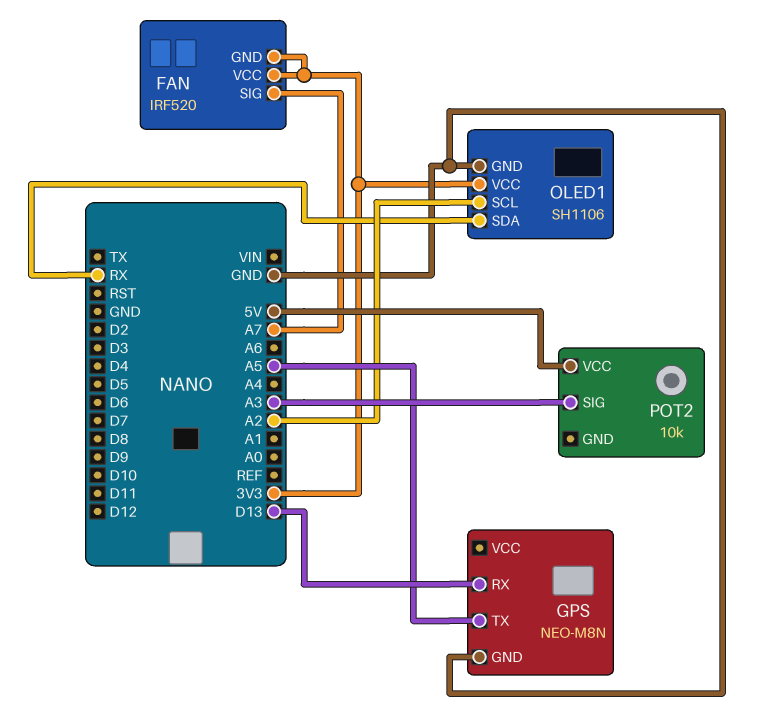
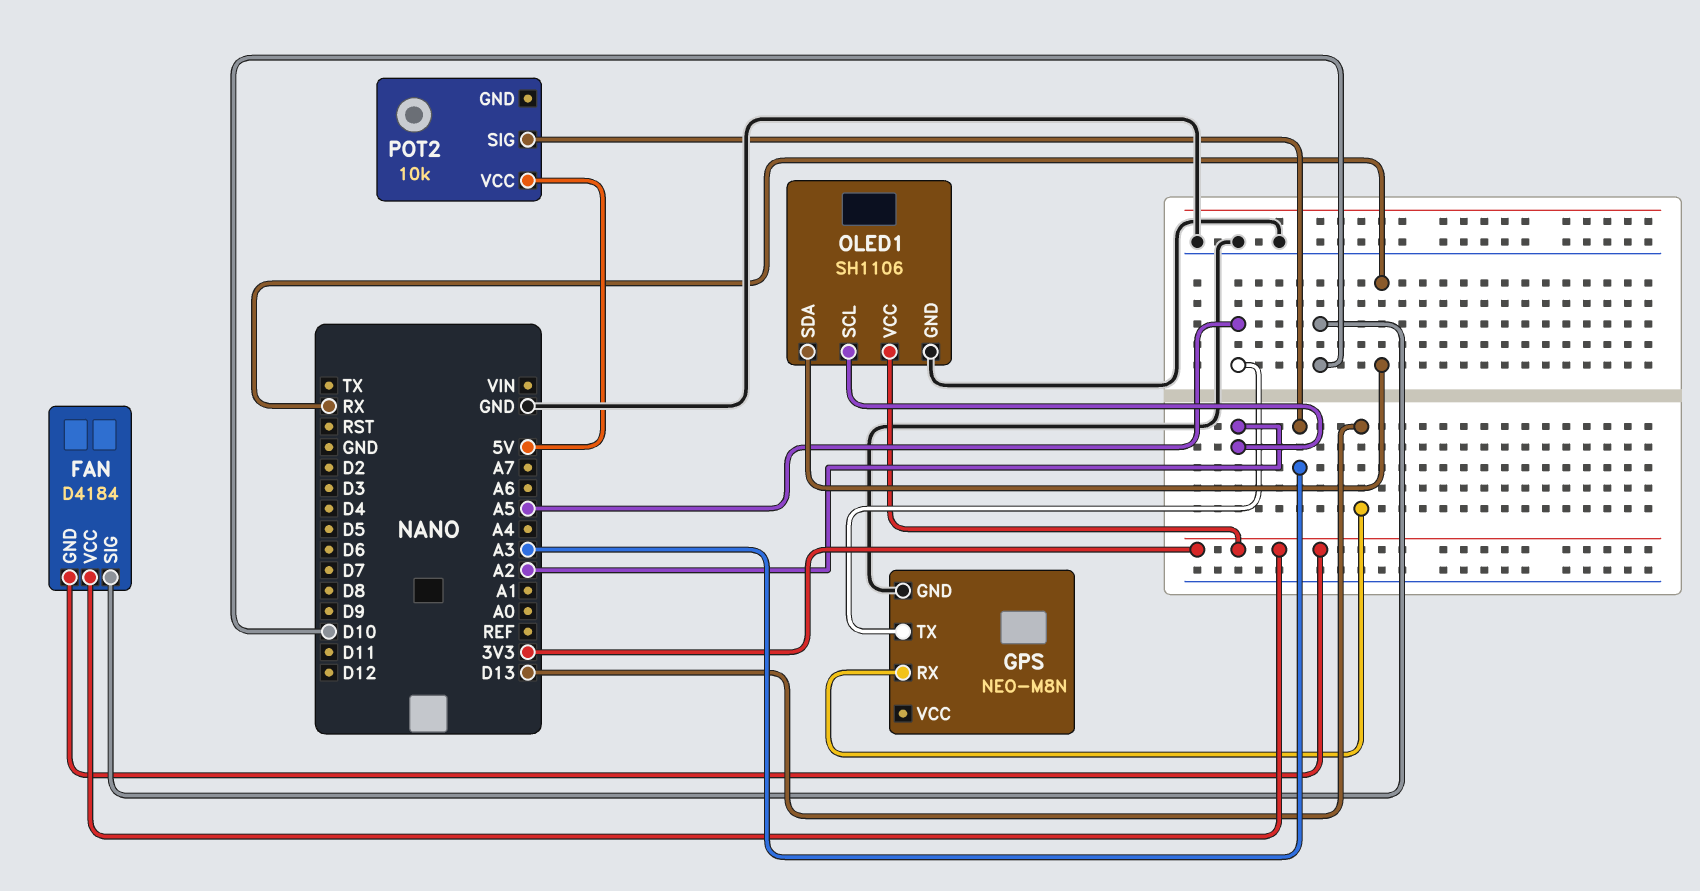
FAN: IRF520 -> D4184
FAN pin SIG: A7 -> D10

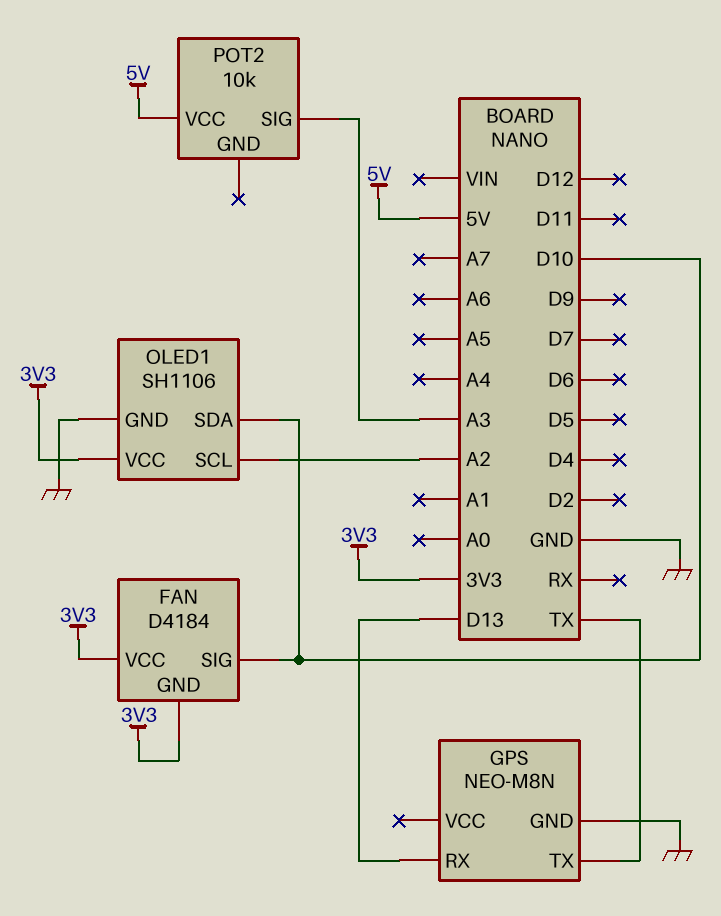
GPS pin TX: A5 -> TX
OLED1 pin SDA: RX -> D10

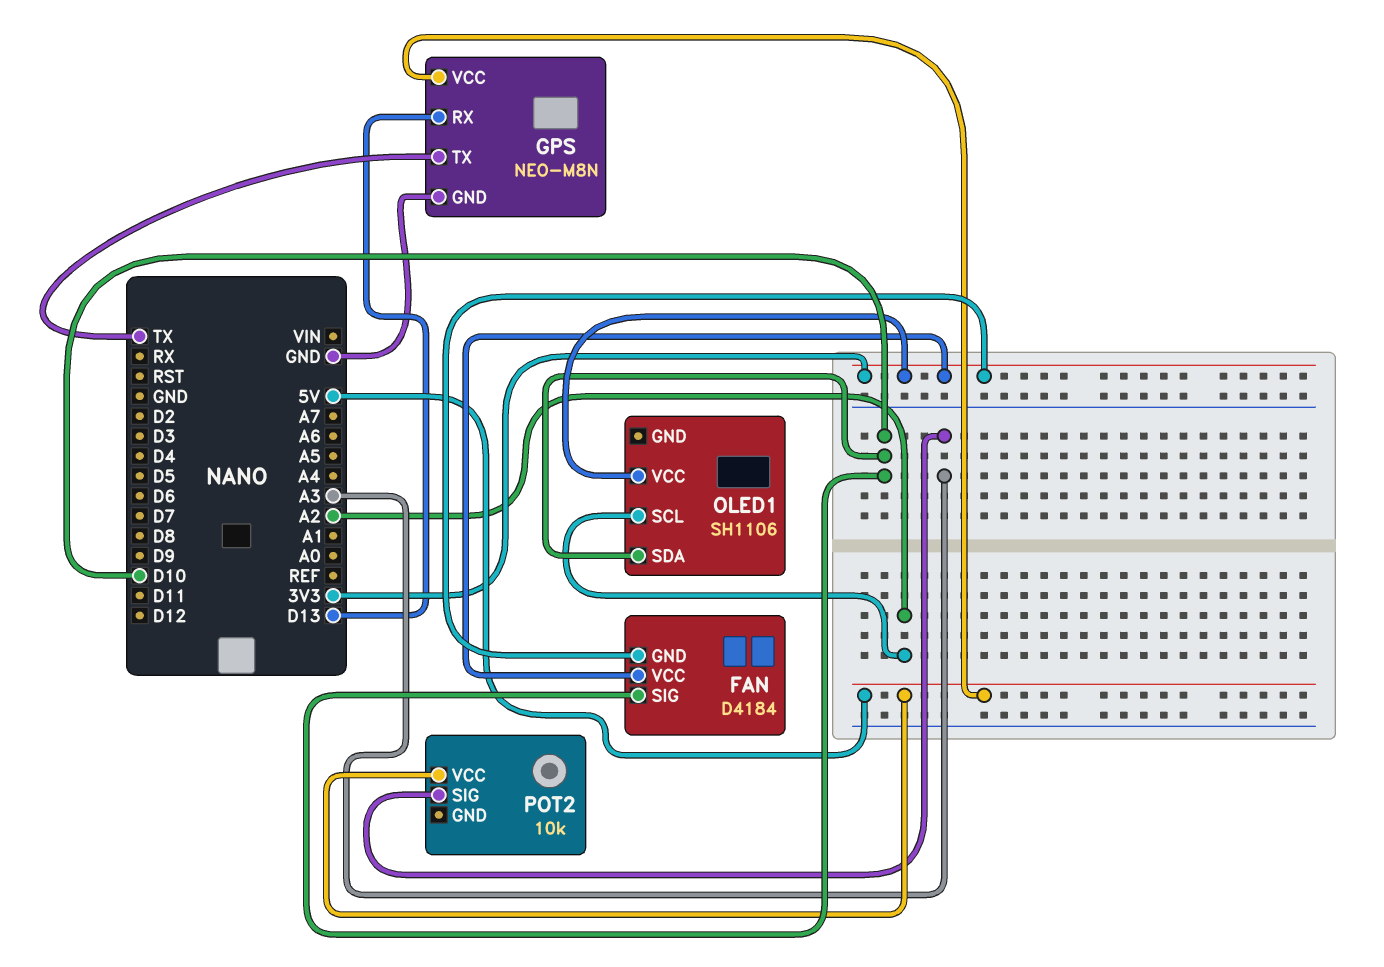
GPS pin VCC: none -> 5V
OLED1 pin GND: GND -> none

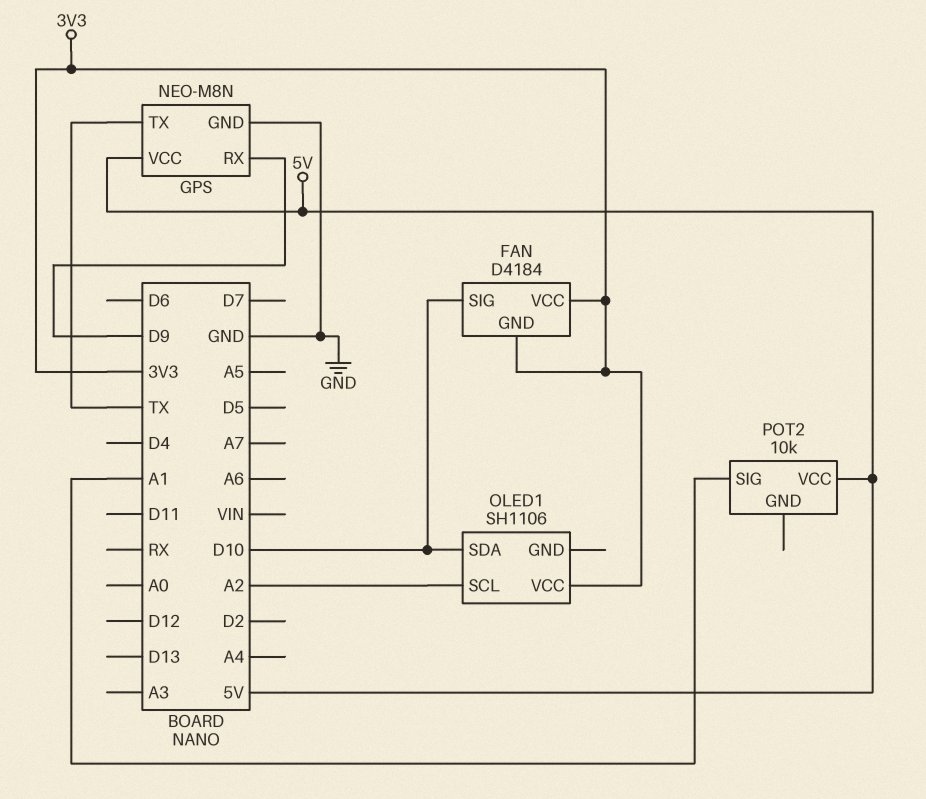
GPS pin RX: D13 -> D9
POT2 pin SIG: A3 -> A1

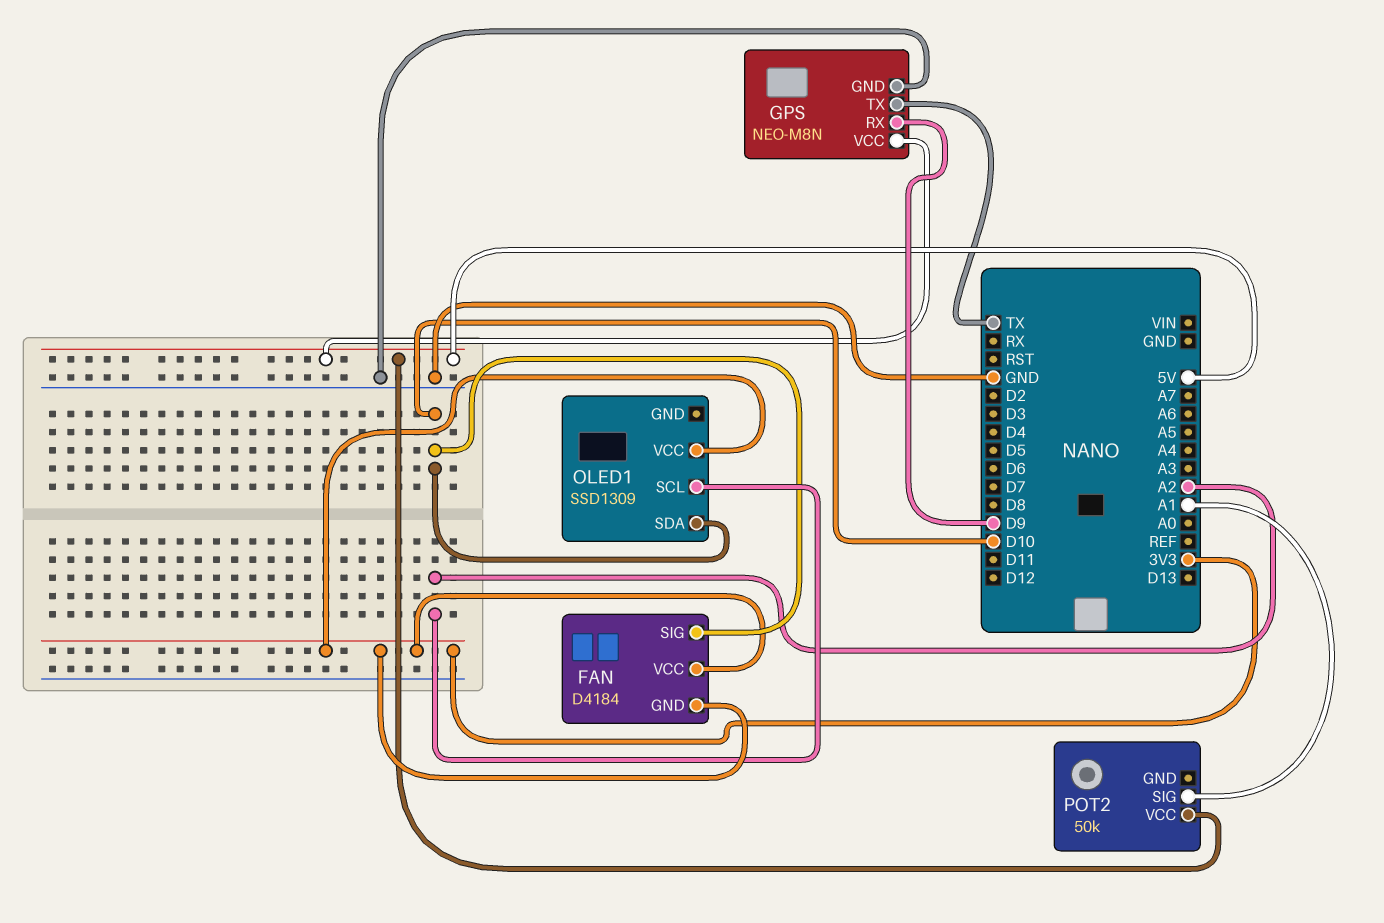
OLED1: SH1106 -> SSD1309
POT2: 10k -> 50k

